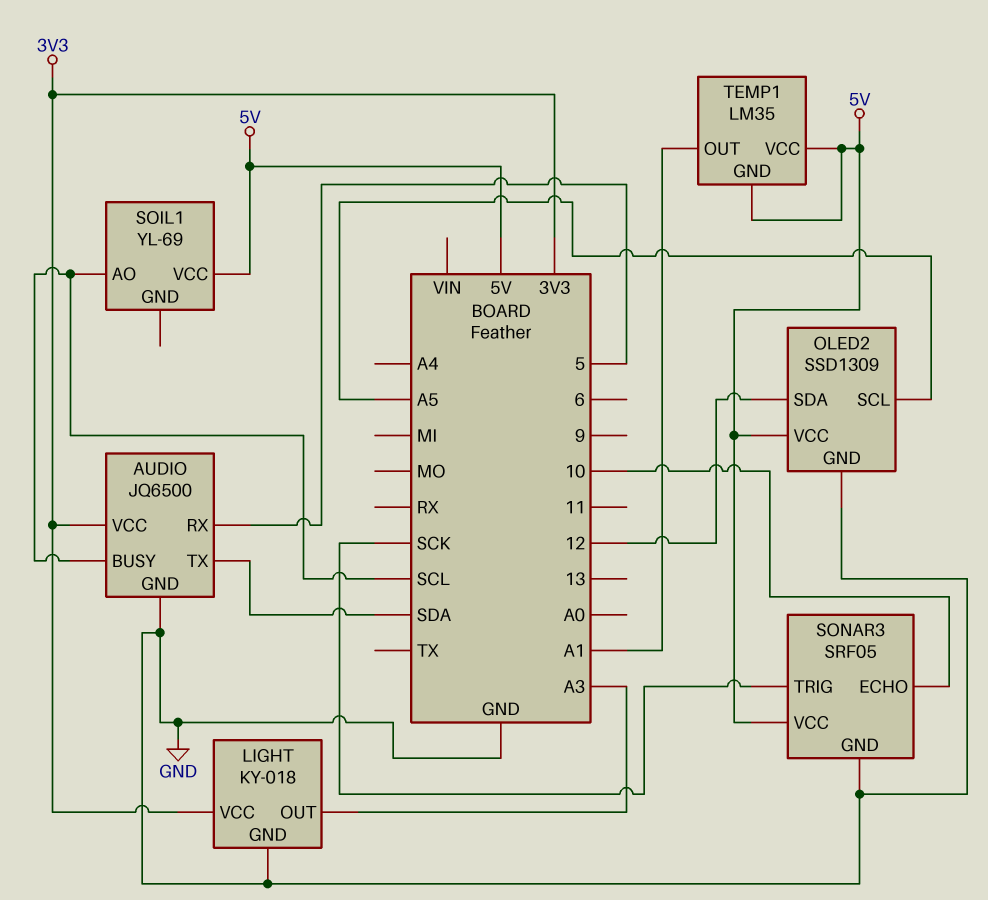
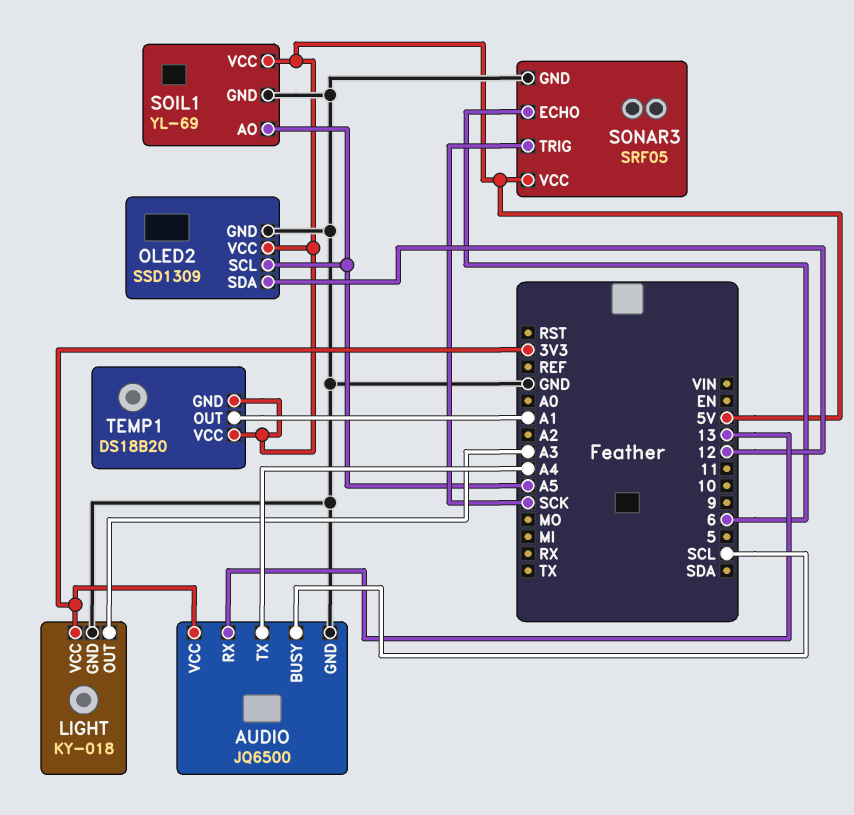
AUDIO pin RX: 5 -> 13
AUDIO pin TX: SDA -> A4
SOIL1 pin AO: SCL -> A5
SOIL1 pin GND: none -> GND
SONAR3 pin ECHO: 10 -> 6
TEMP1: LM35 -> DS18B20

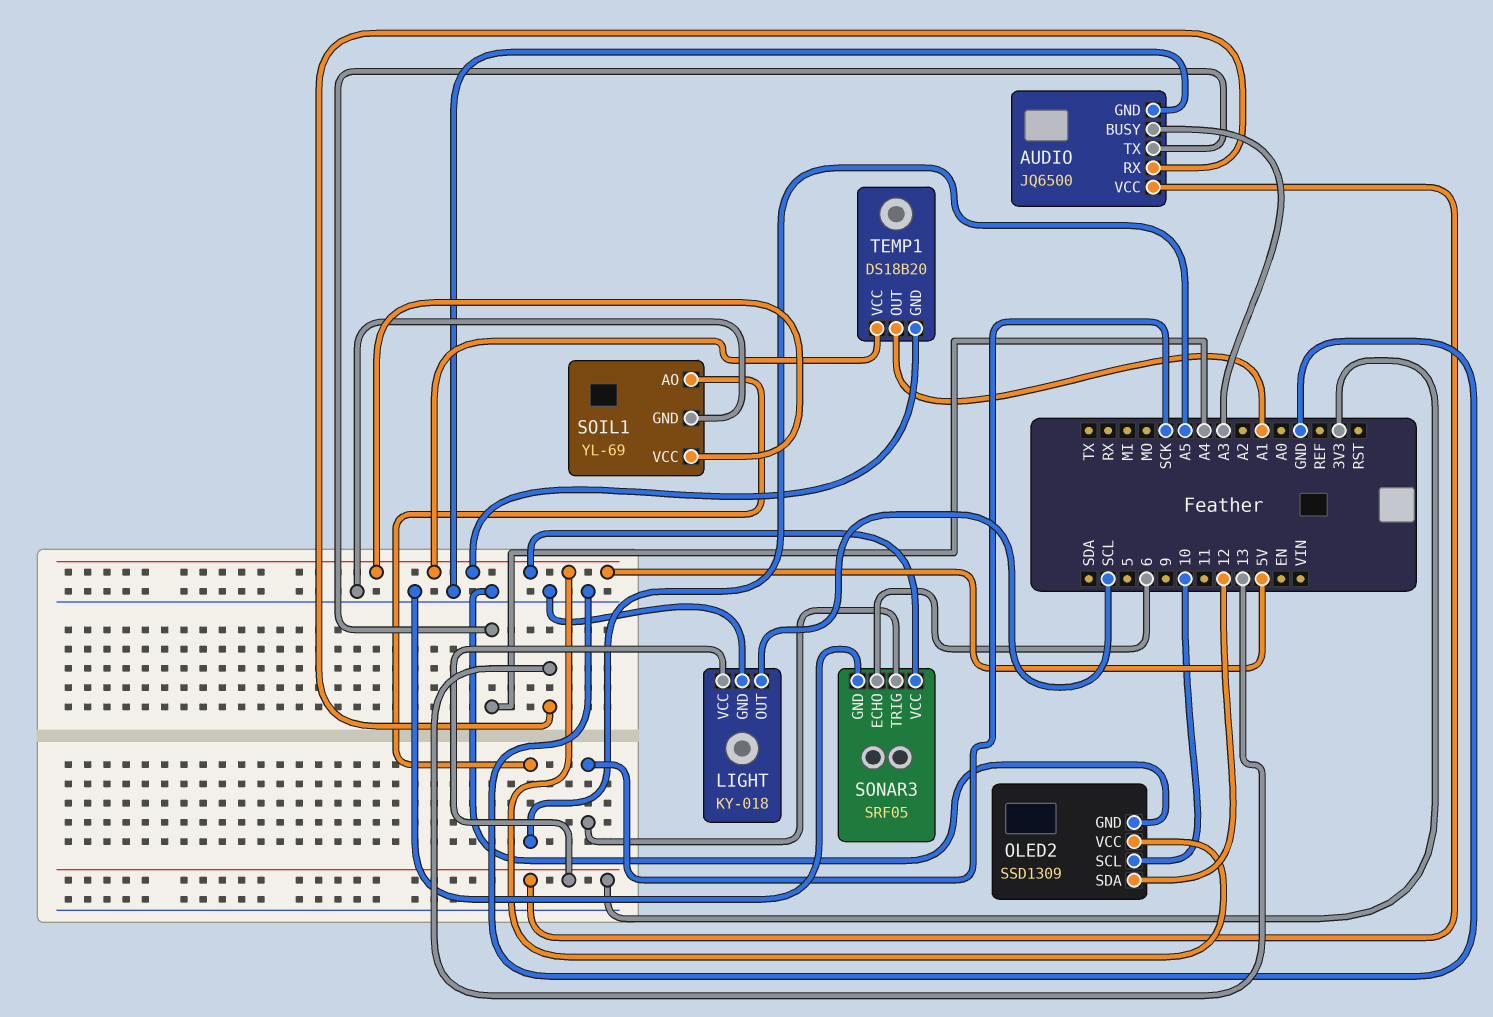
AUDIO pin BUSY: SCL -> A3
LIGHT pin OUT: A3 -> SCL
OLED2 pin SCL: A5 -> 10

